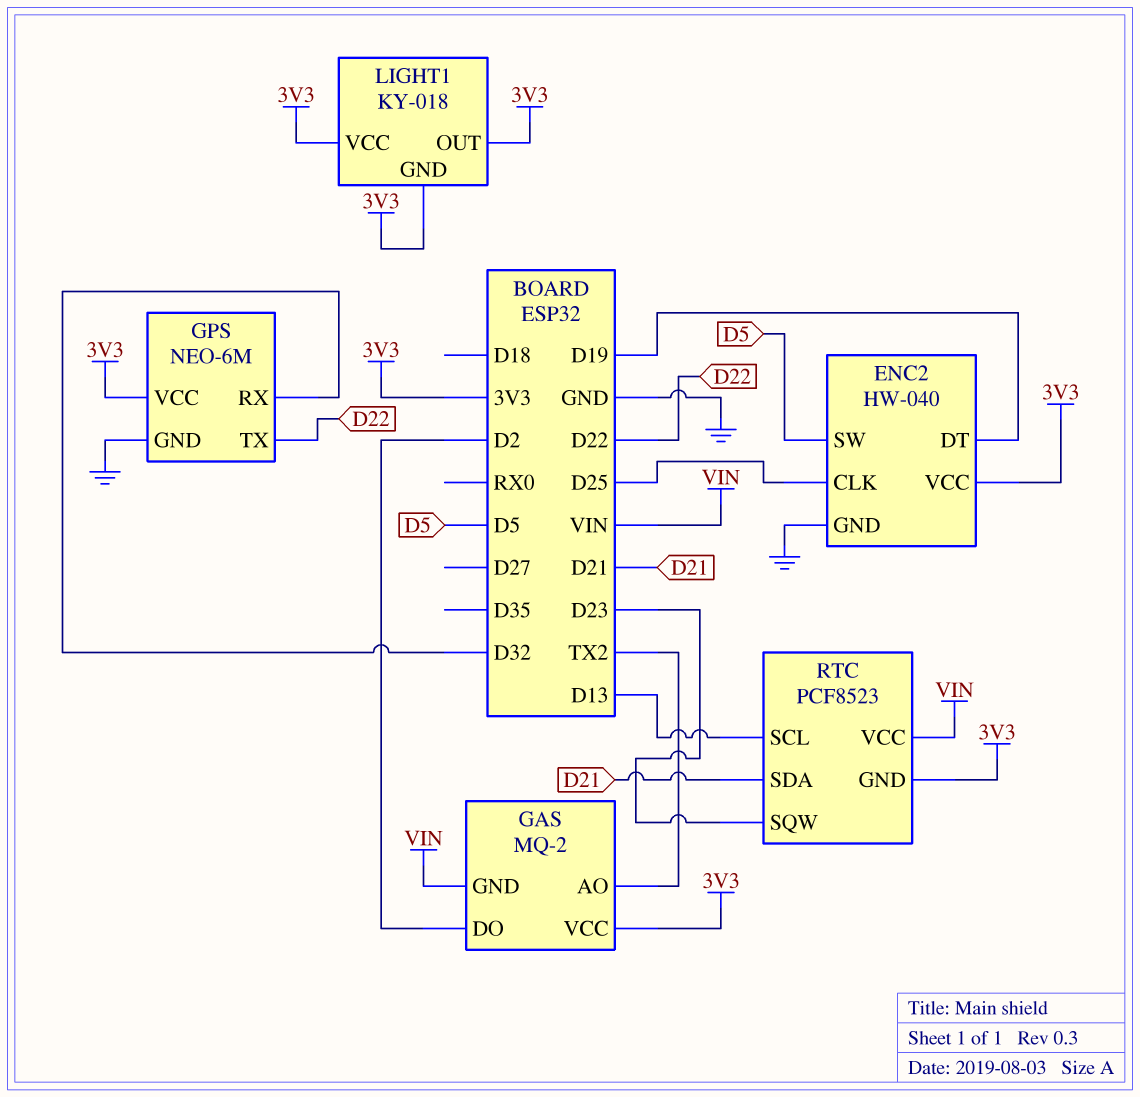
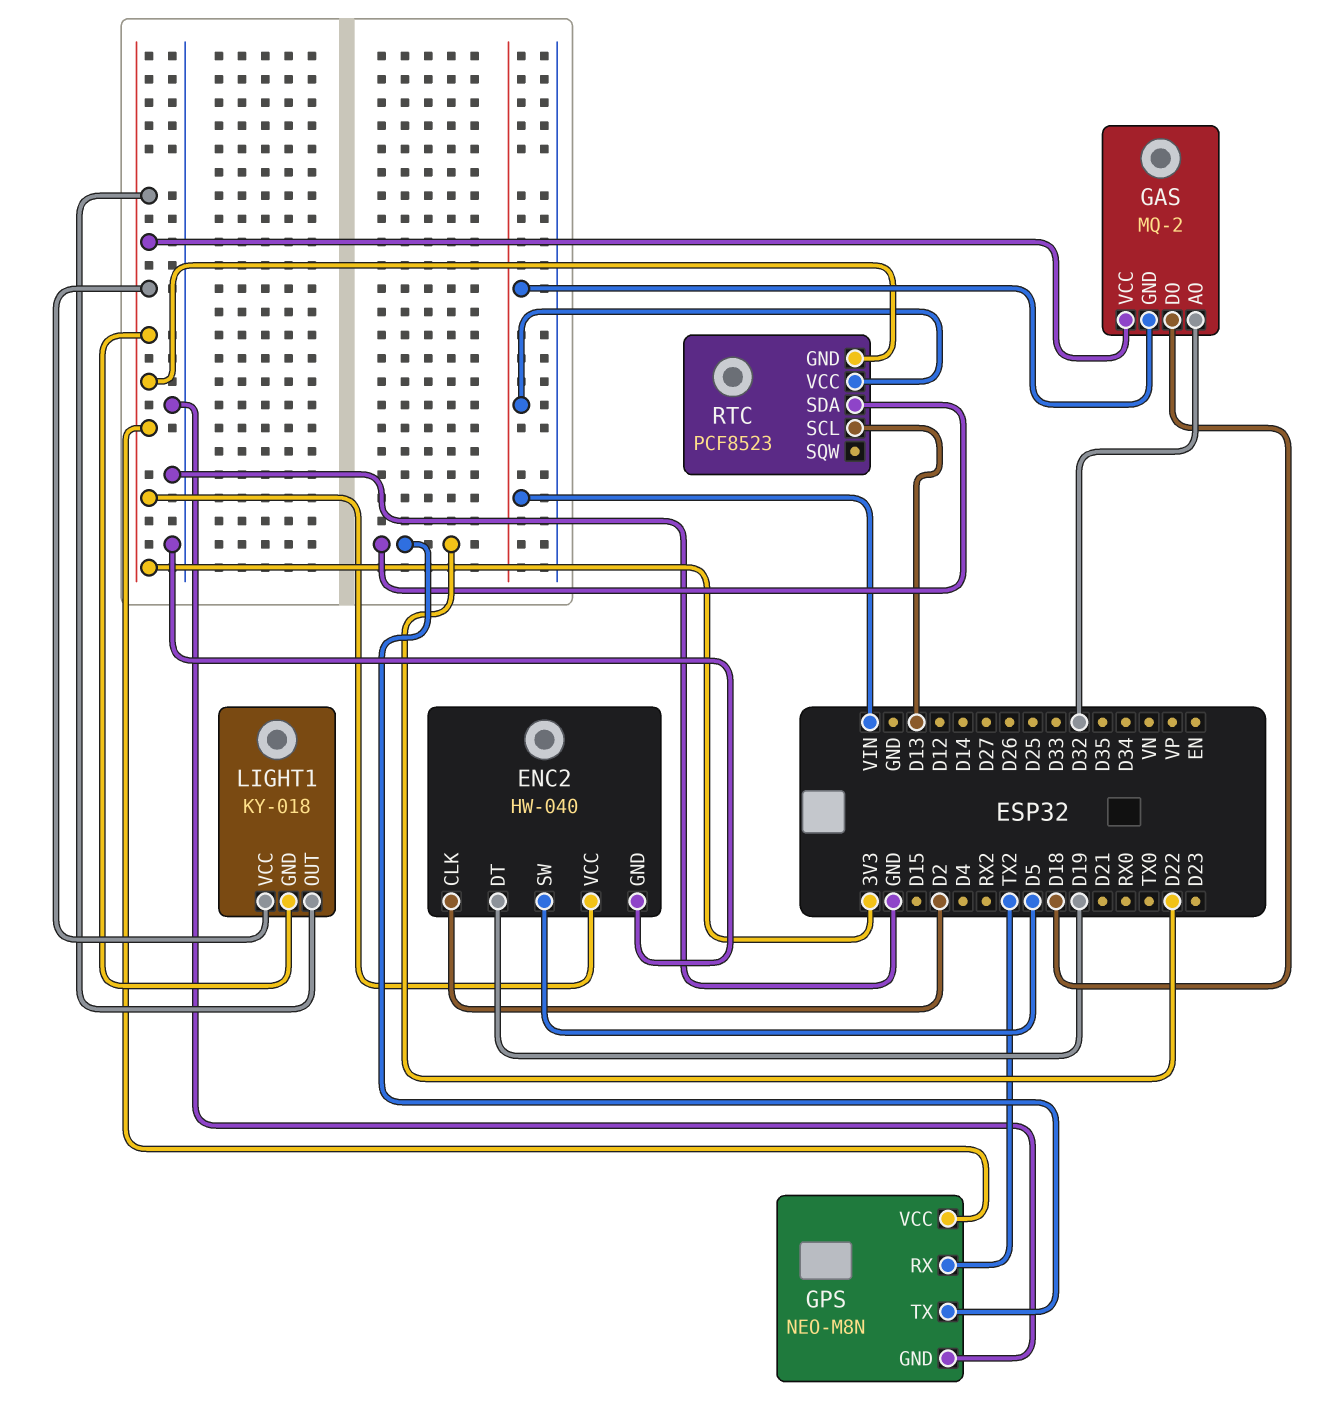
ENC2 pin CLK: D25 -> D2
GAS pin AO: TX2 -> D32
GAS pin DO: D2 -> D18
GPS: NEO-6M -> NEO-M8N
GPS pin RX: D32 -> TX2
RTC pin SDA: D21 -> D22
RTC pin SQW: D23 -> none

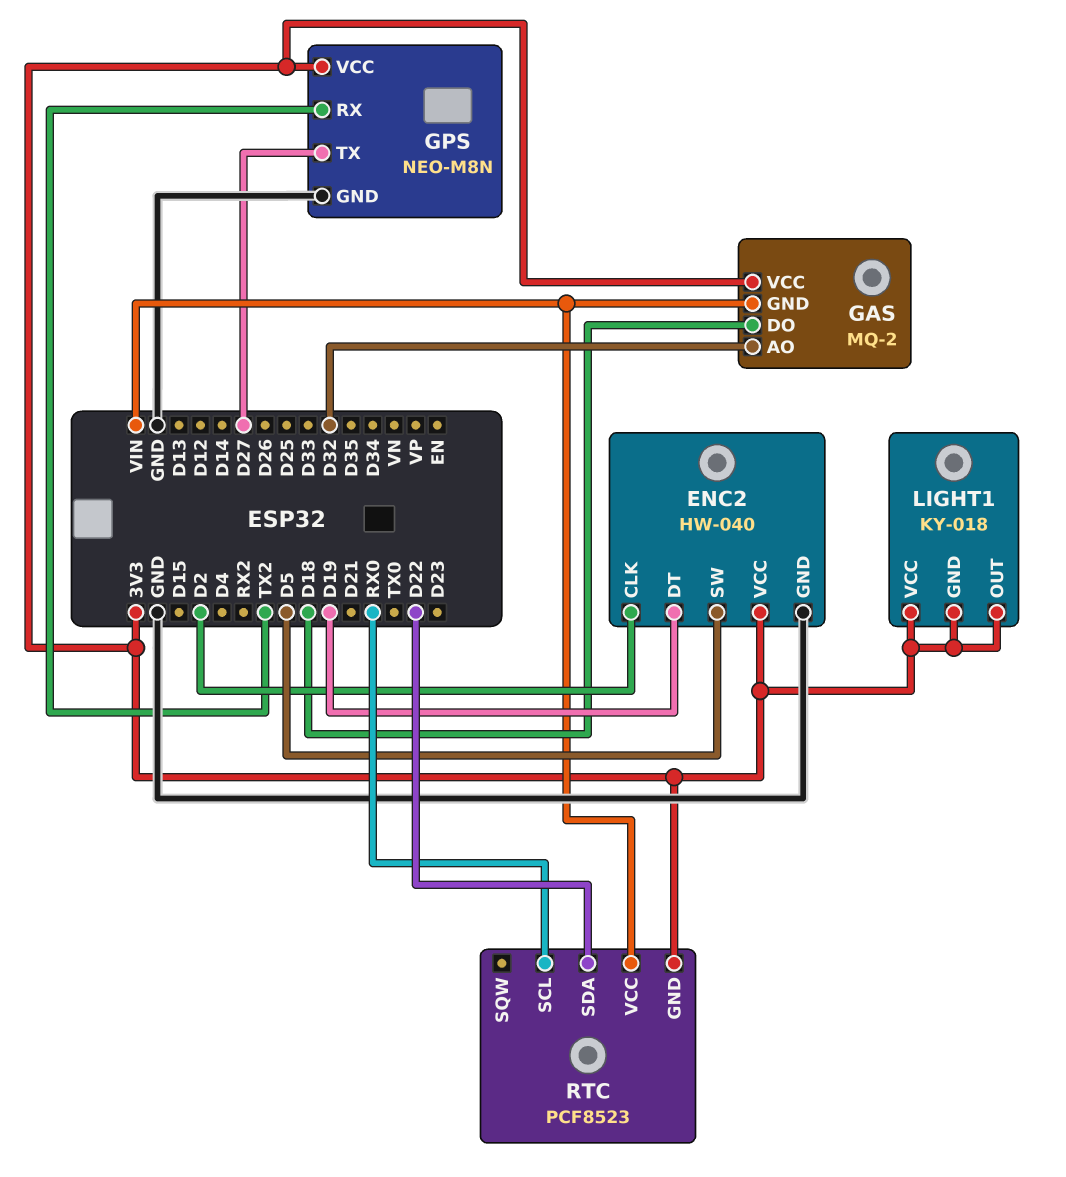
GPS pin TX: D22 -> D27
RTC pin SCL: D13 -> RX0

